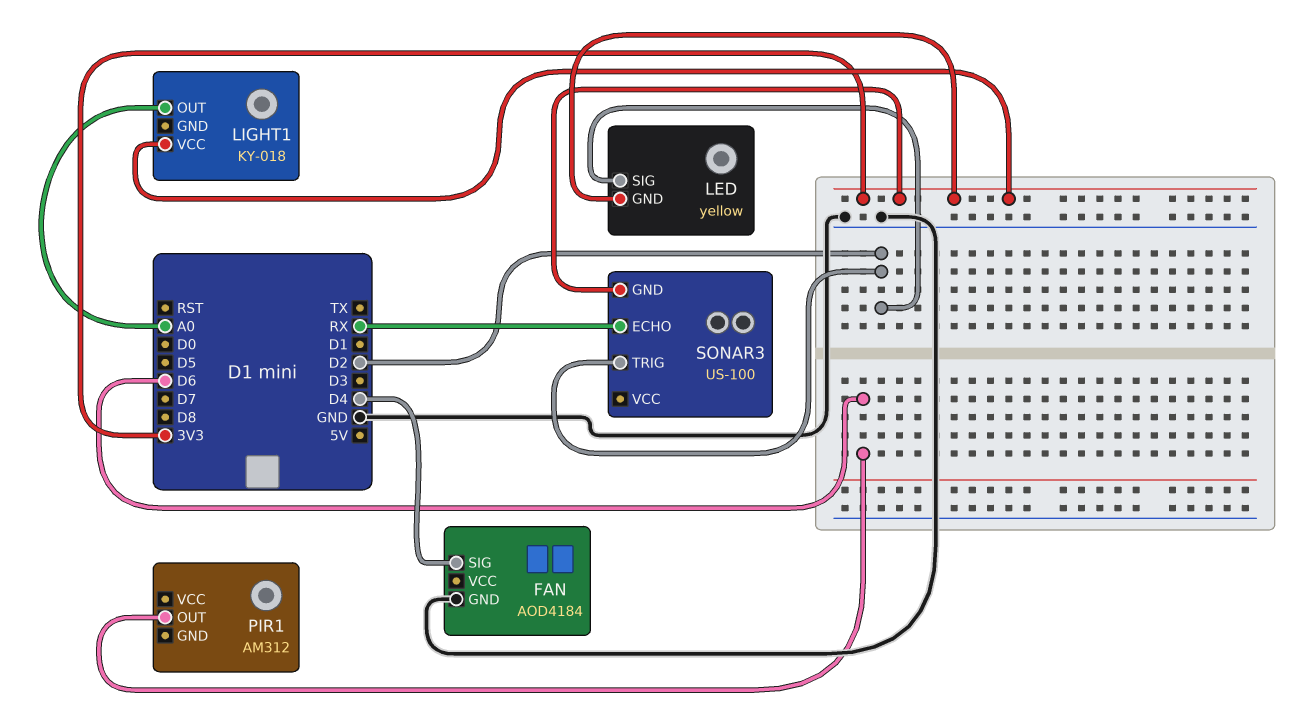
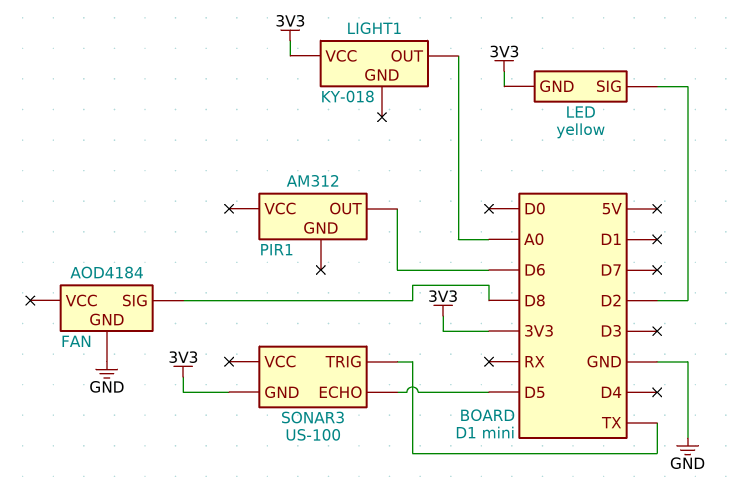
FAN pin SIG: D4 -> D8
SONAR3 pin ECHO: RX -> D5
SONAR3 pin TRIG: D2 -> TX

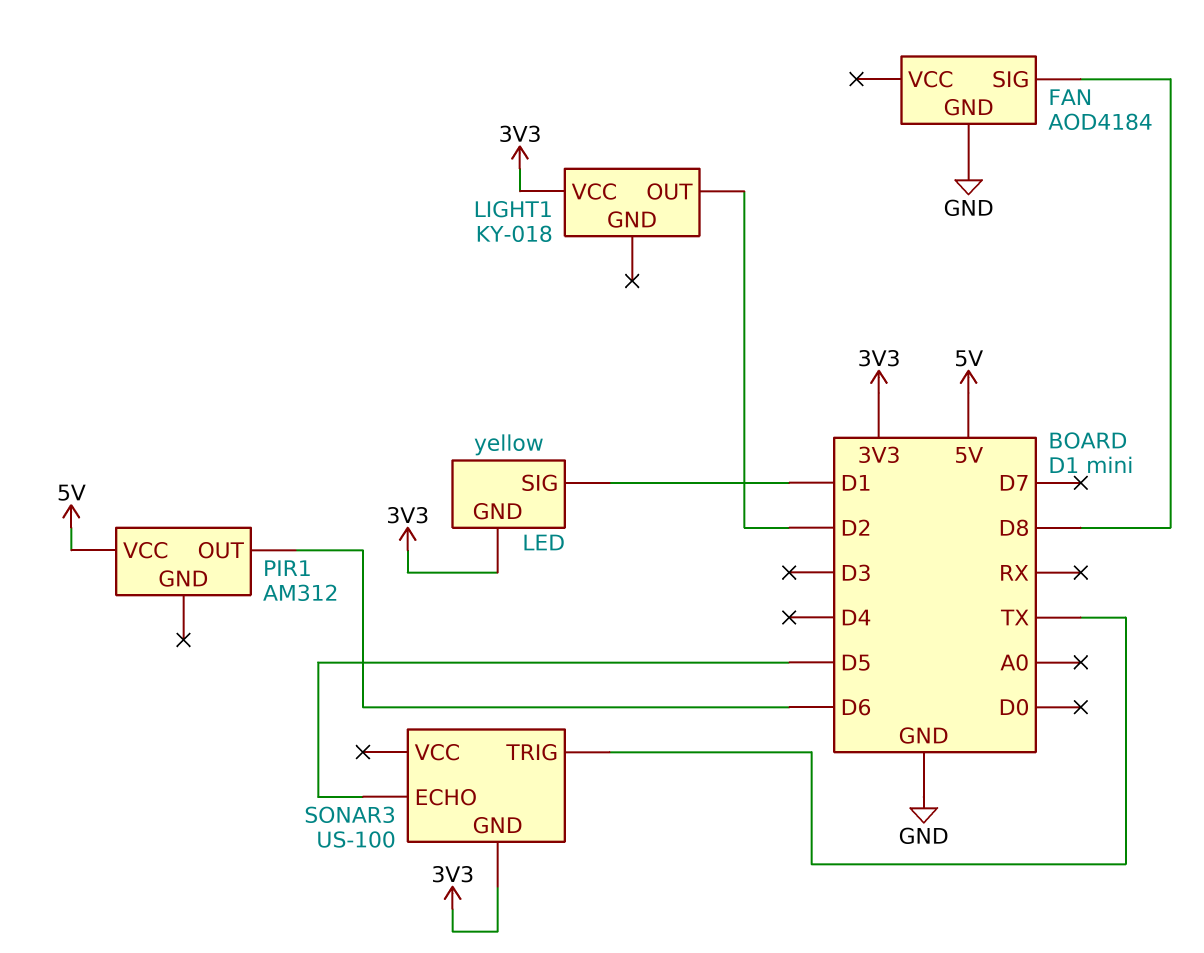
LED pin SIG: D2 -> D1
LIGHT1 pin OUT: A0 -> D2
PIR1 pin VCC: none -> 5V

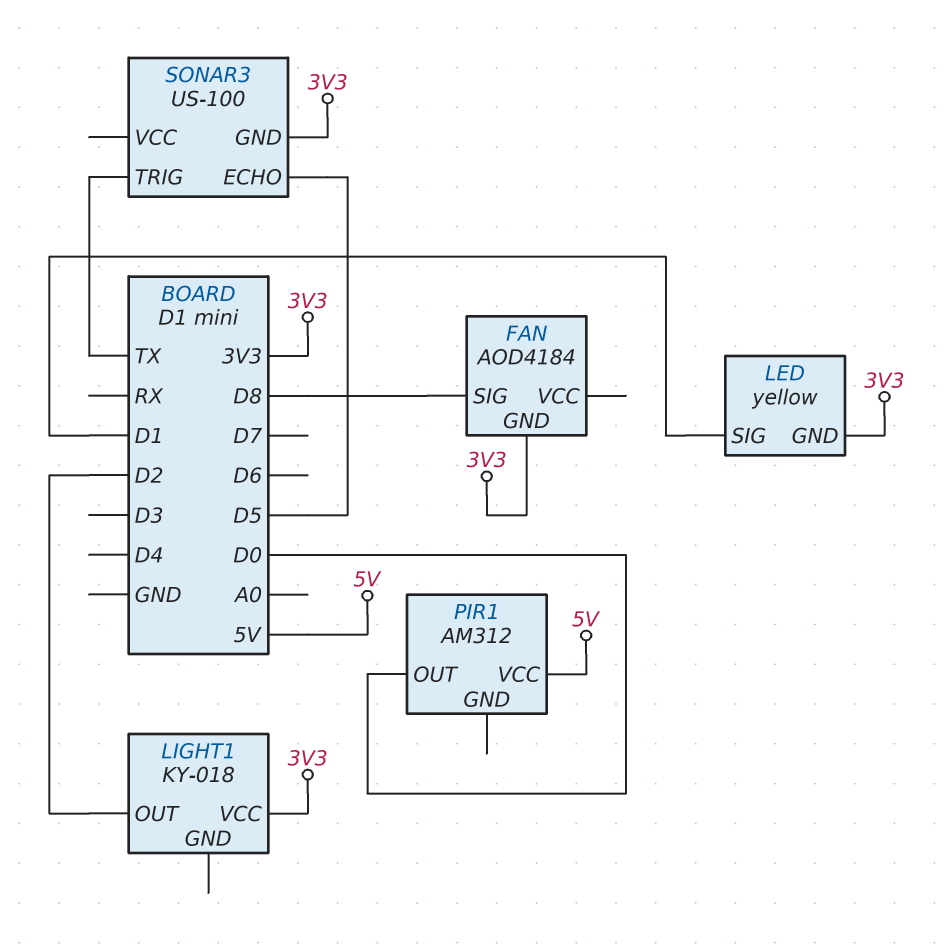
FAN pin GND: GND -> 3V3
PIR1 pin OUT: D6 -> D0

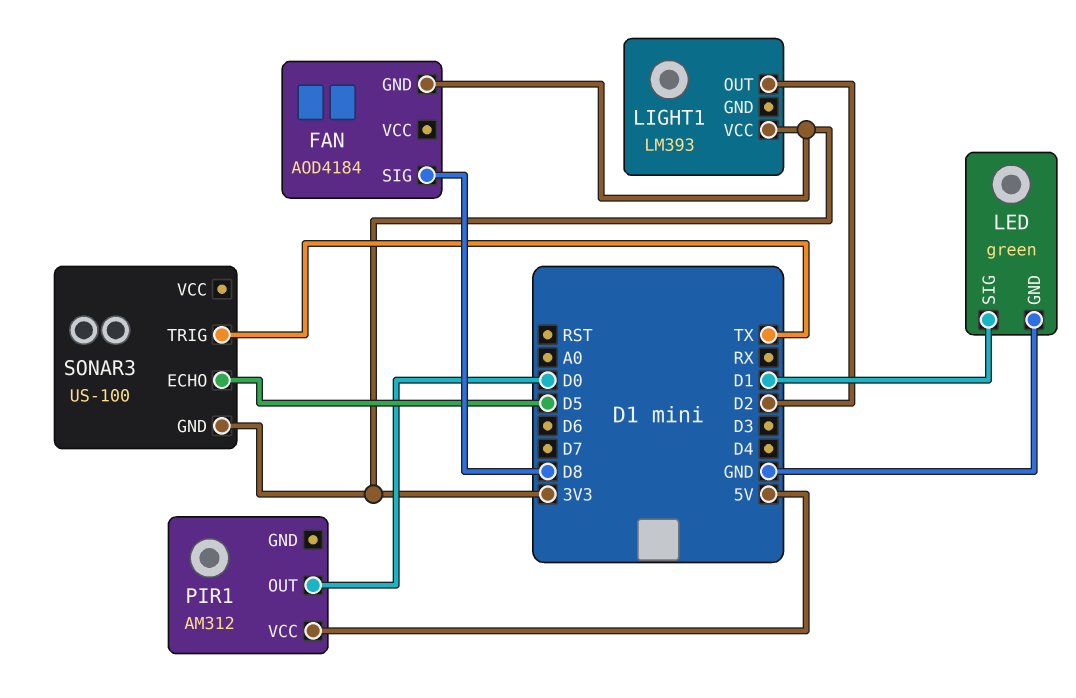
LED: yellow -> green
LED pin GND: 3V3 -> GND
LIGHT1: KY-018 -> LM393

